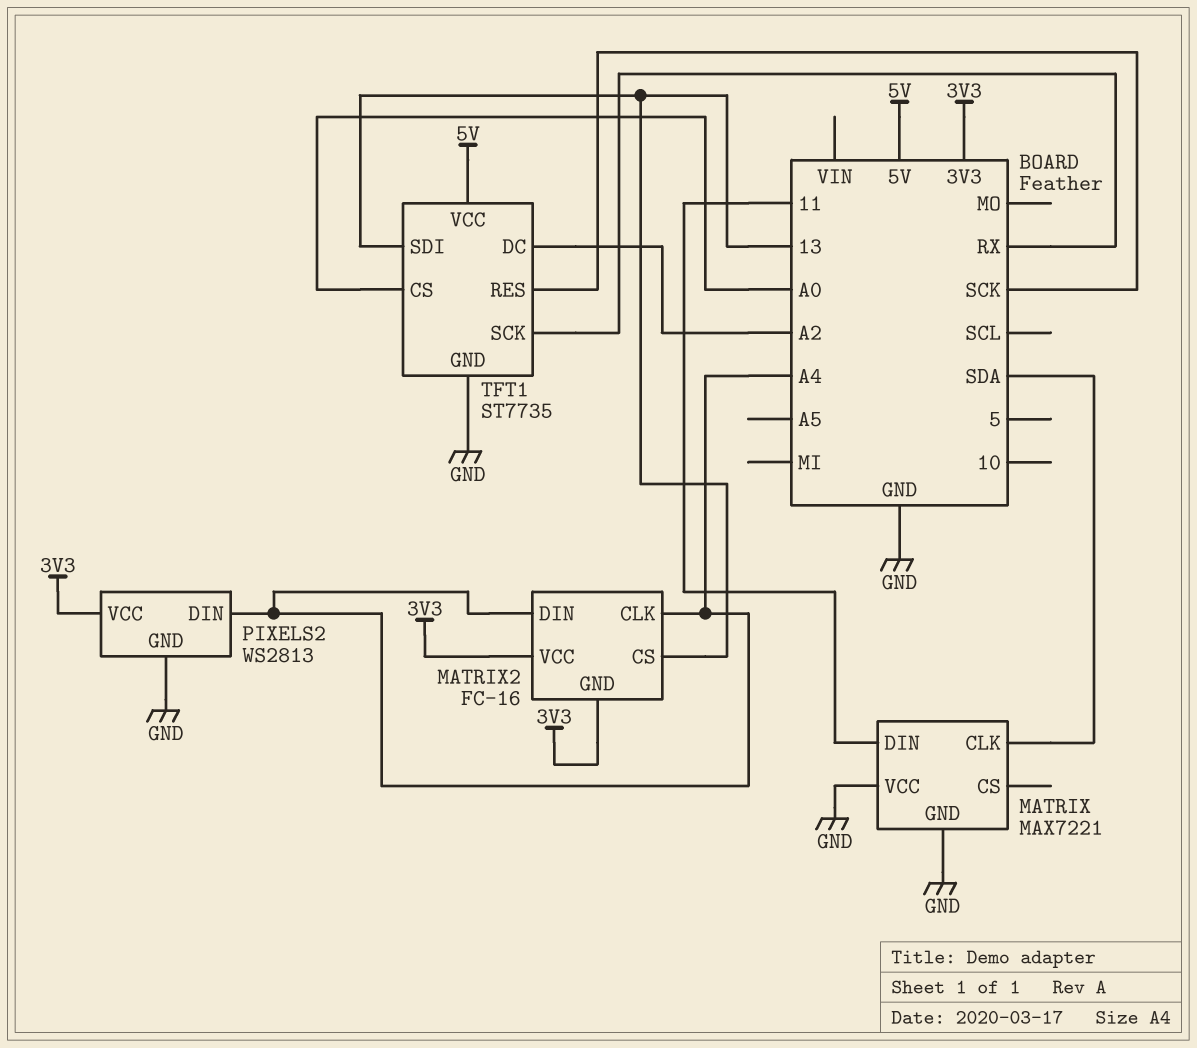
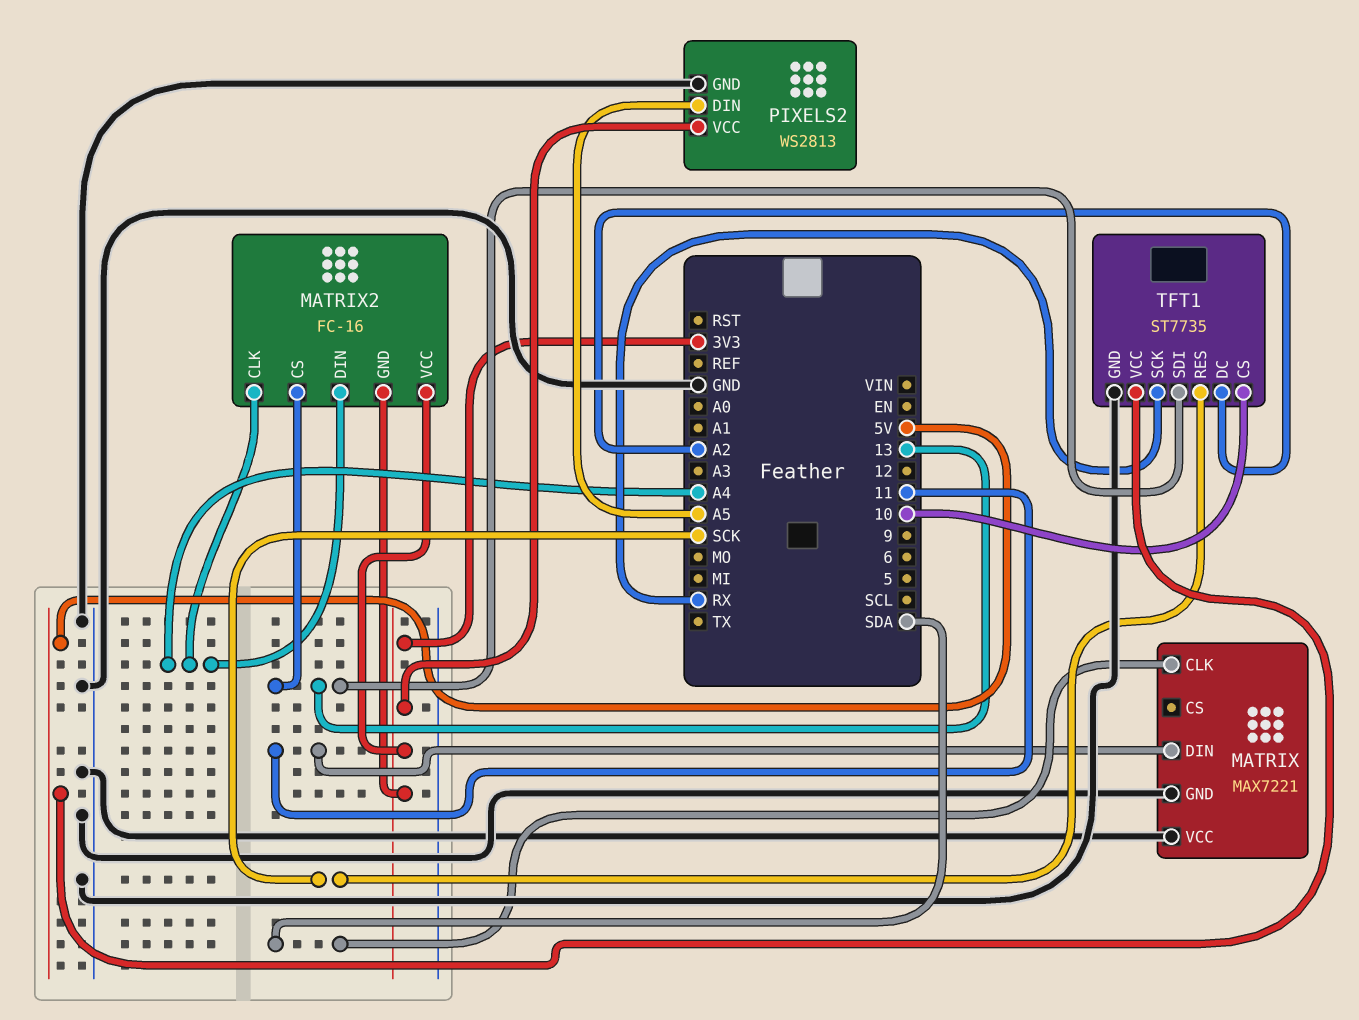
PIXELS2 pin DIN: A4 -> A5
TFT1 pin CS: A0 -> 10

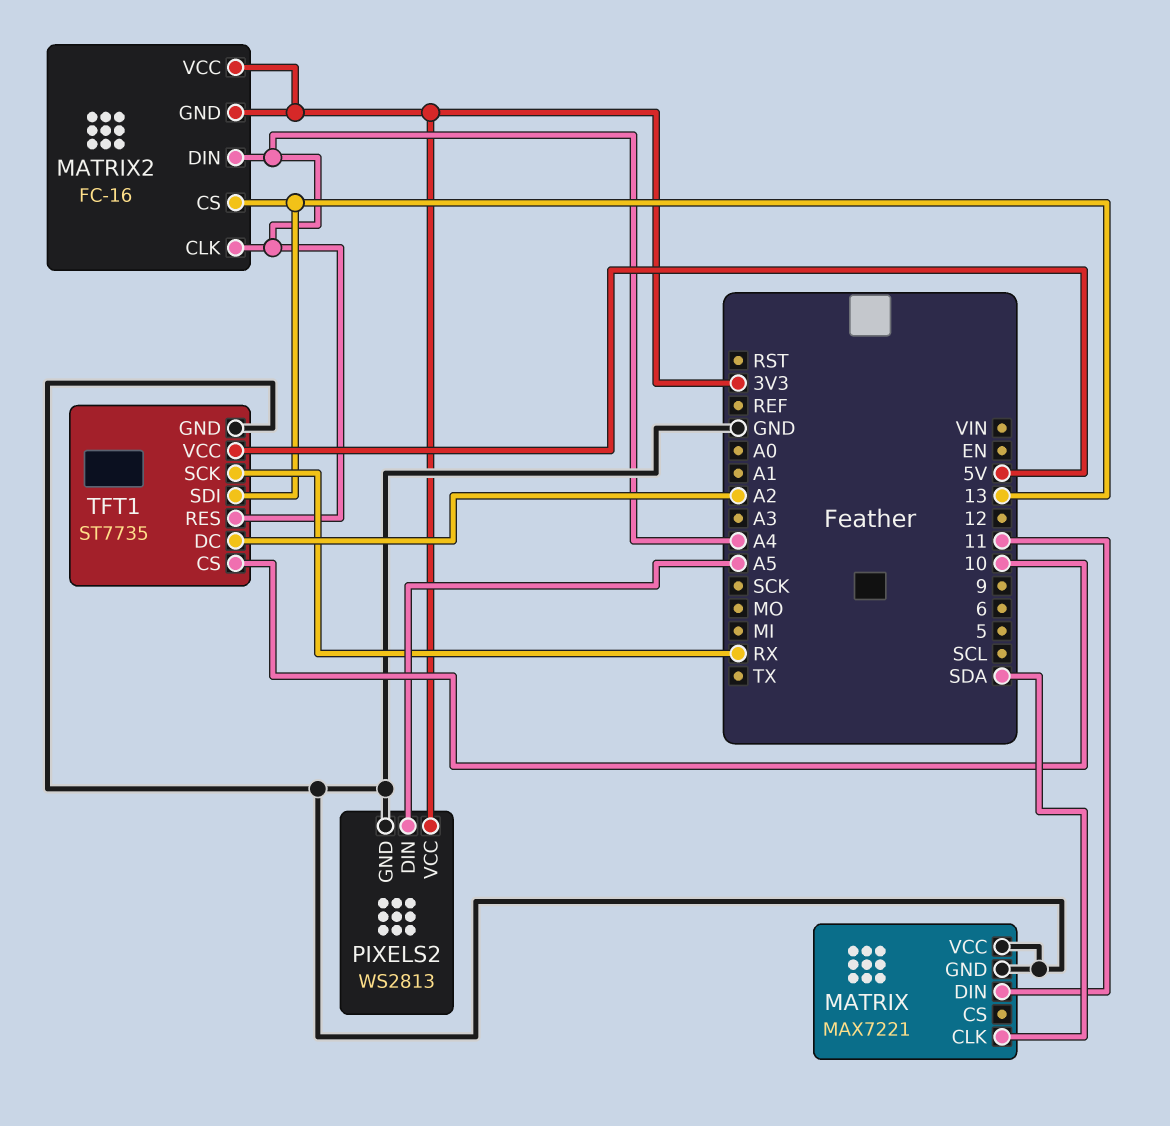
TFT1 pin RES: SCK -> A4

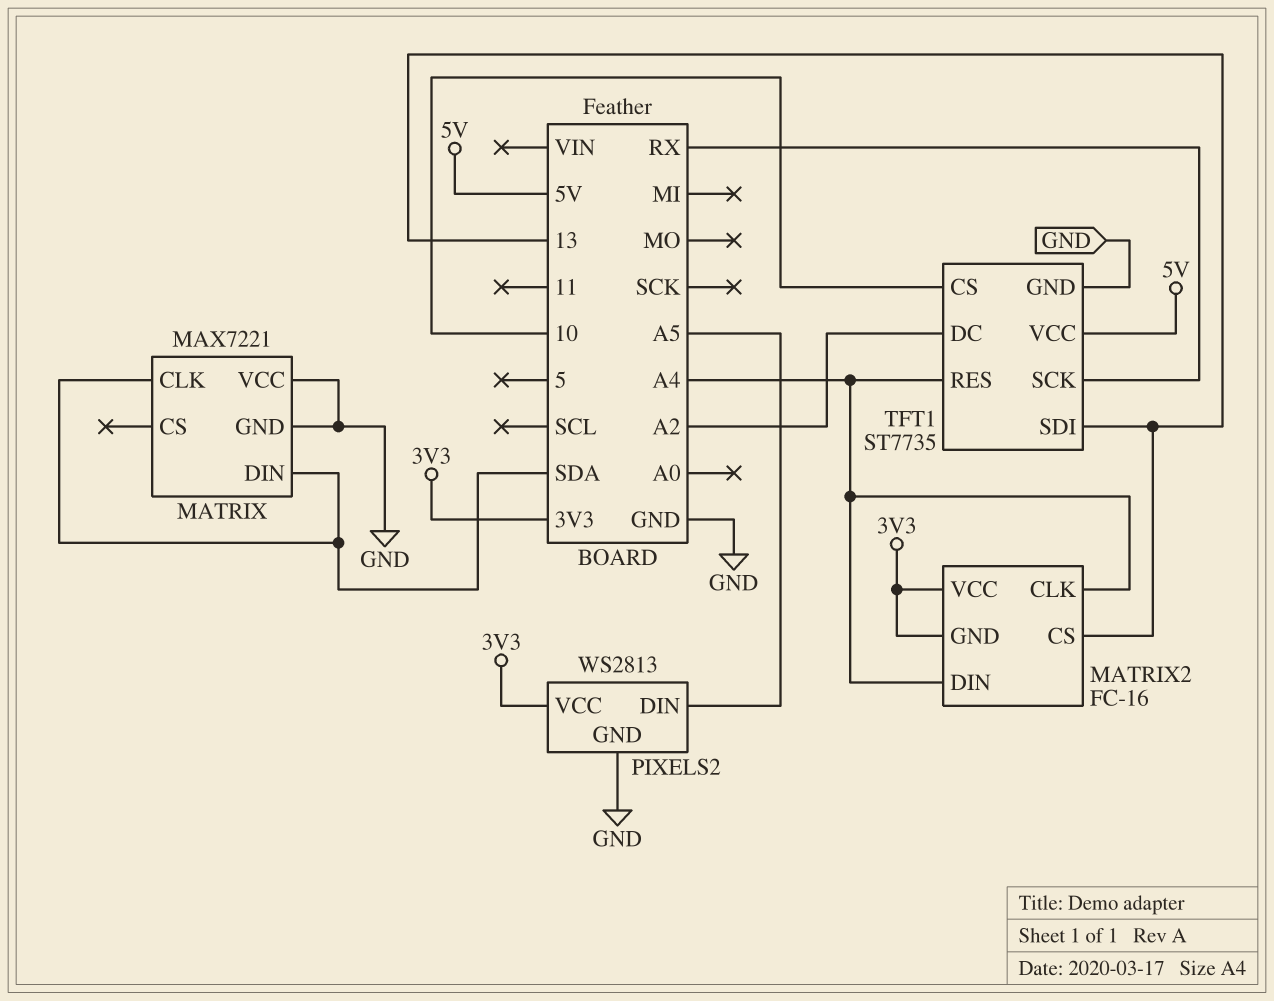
MATRIX pin DIN: 11 -> SDA

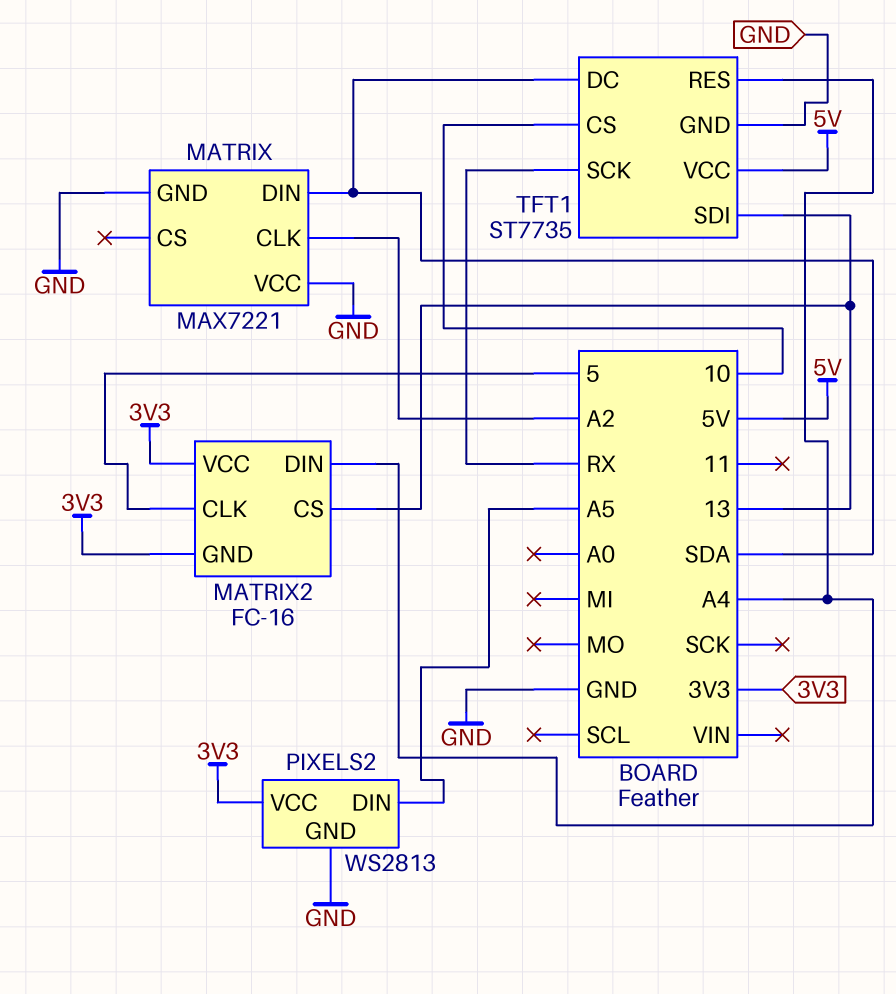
MATRIX pin CLK: SDA -> A2
MATRIX2 pin CLK: A4 -> 5
TFT1 pin DC: A2 -> SDA

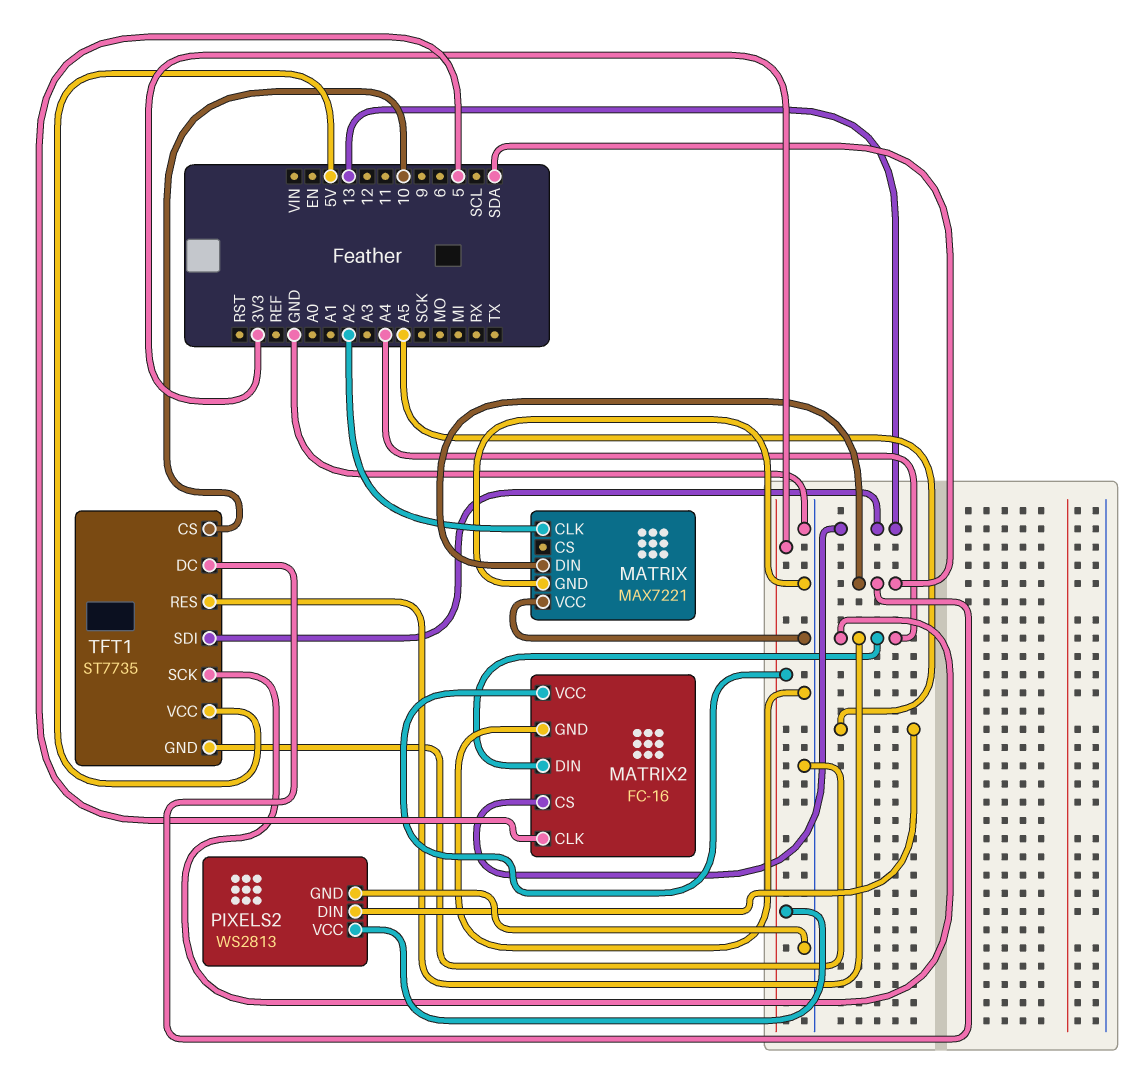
MATRIX2 pin GND: 3V3 -> GND
TFT1 pin SCK: RX -> A4

